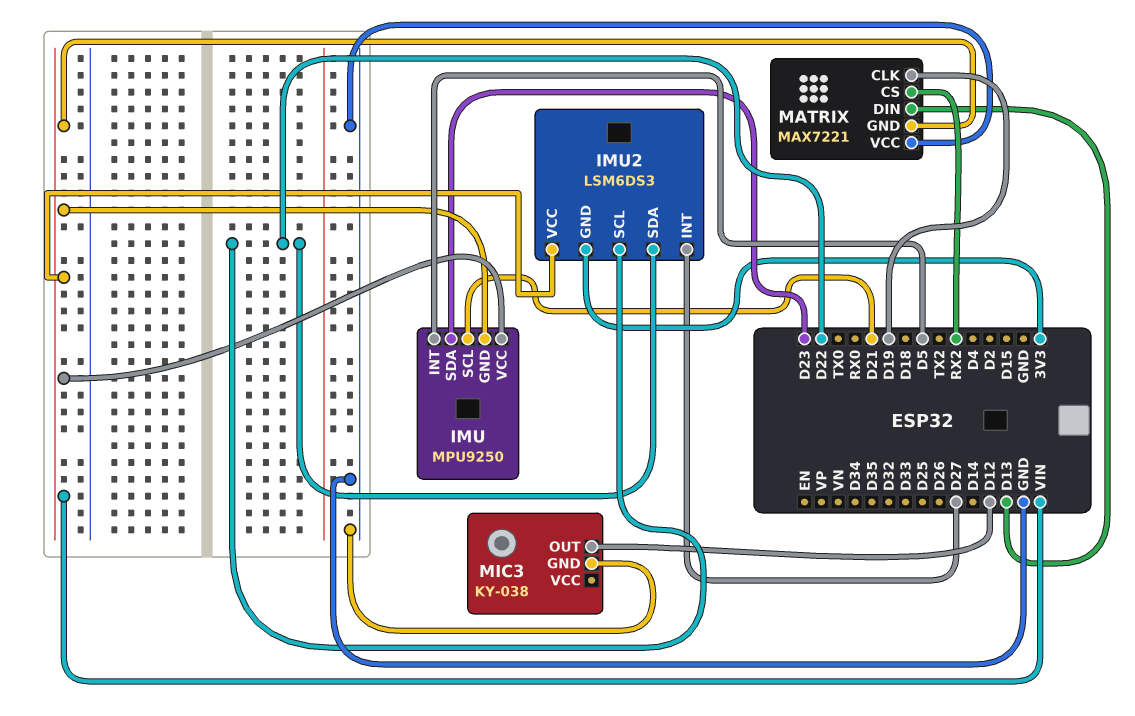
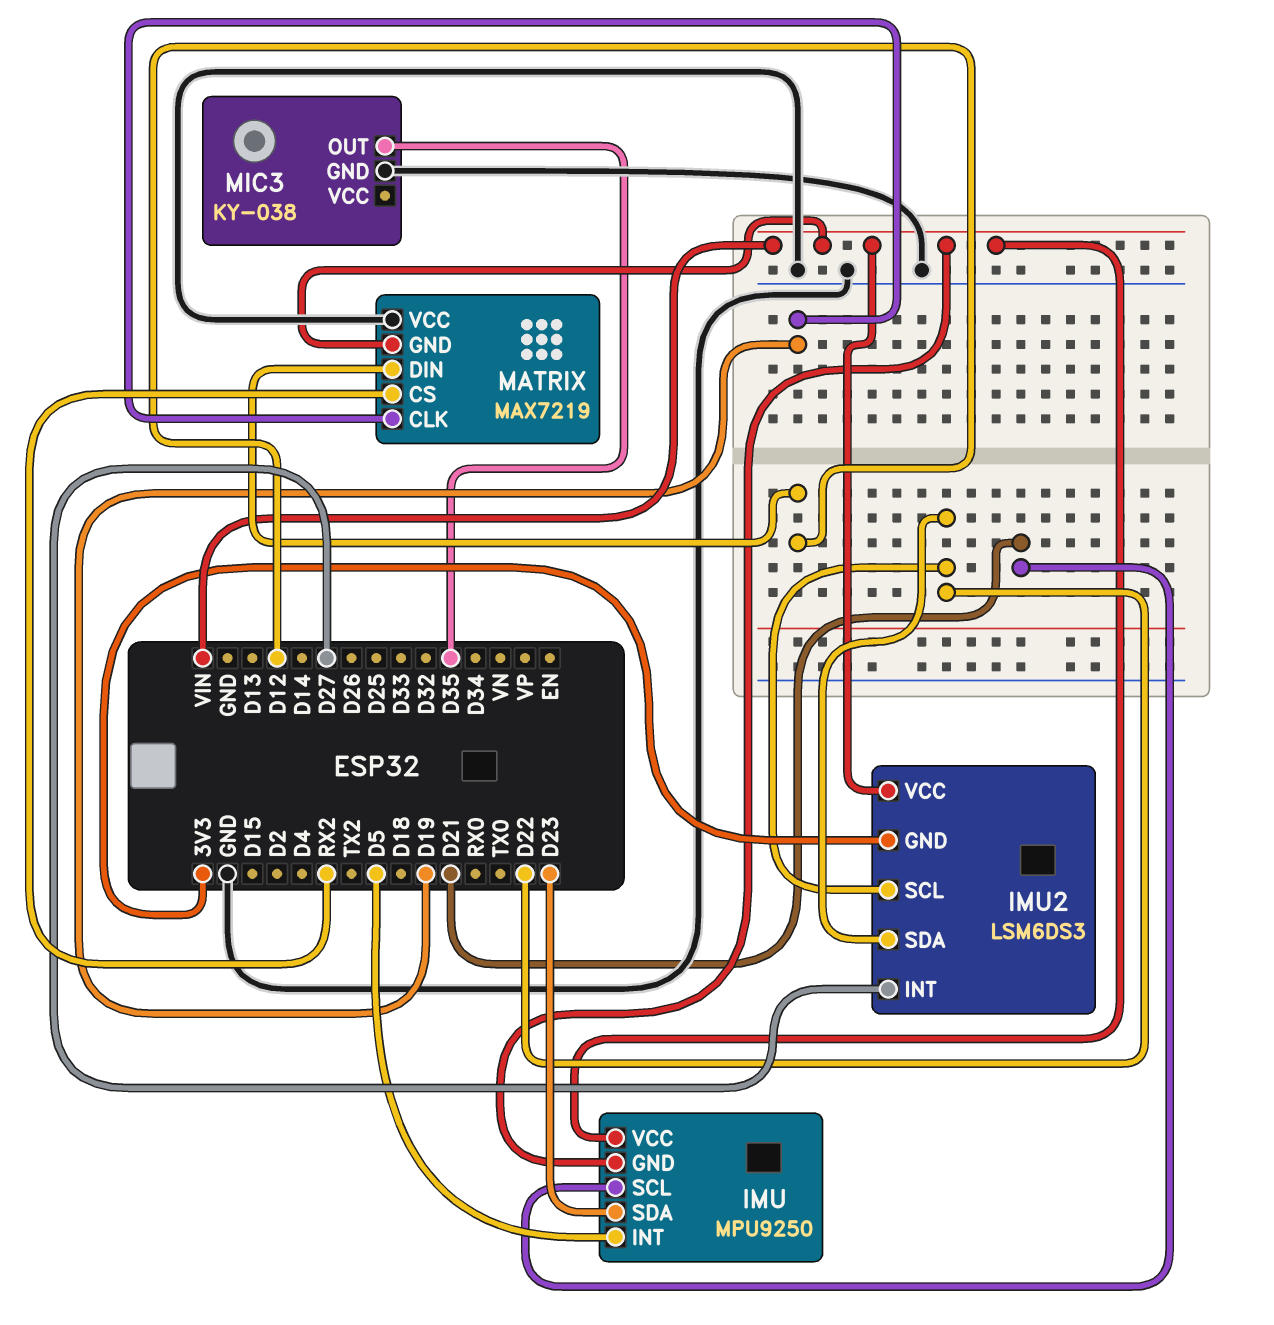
MATRIX: MAX7221 -> MAX7219
MATRIX pin DIN: D13 -> D12
MIC3 pin OUT: D12 -> D35

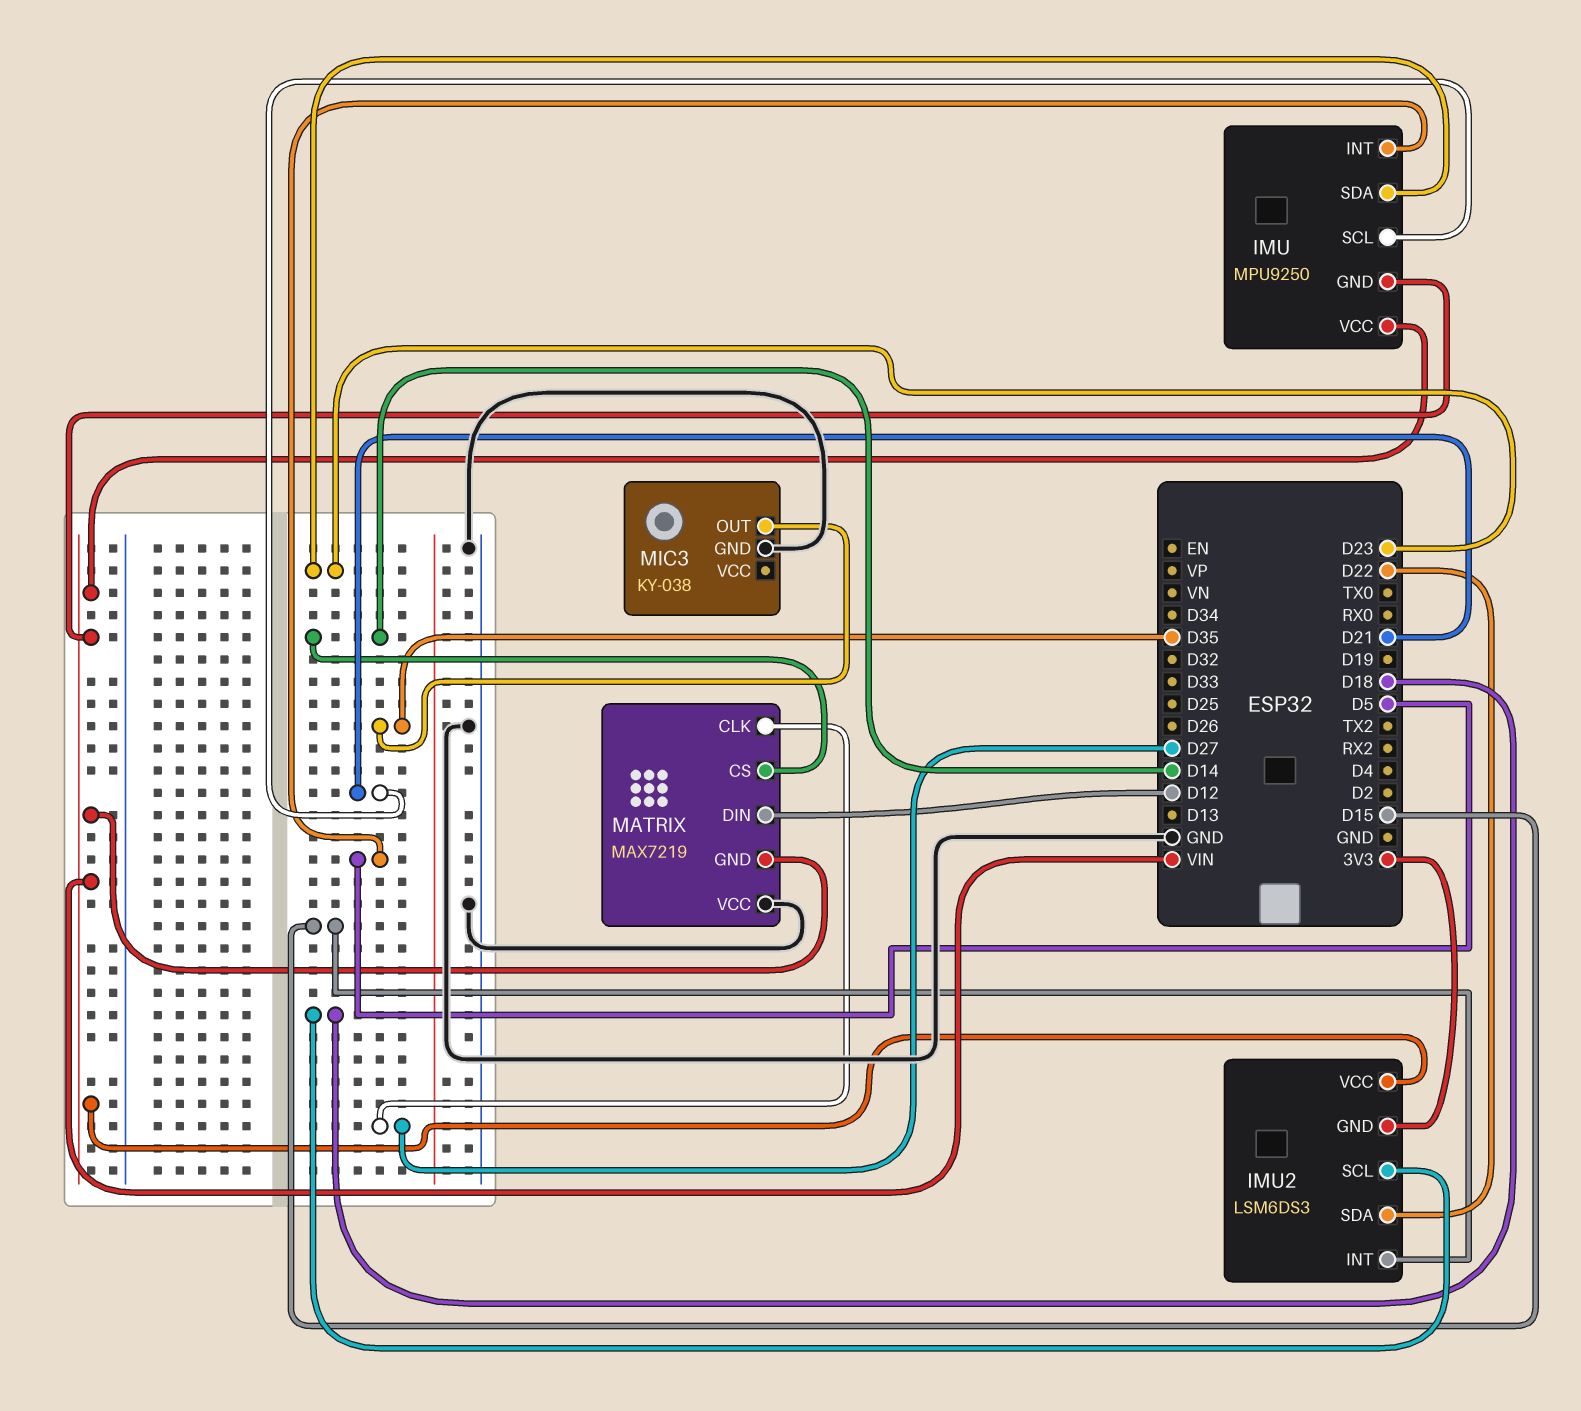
IMU2 pin INT: D27 -> D15
IMU2 pin SCL: D22 -> D18
MATRIX pin CLK: D19 -> D27
MATRIX pin CS: RX2 -> D14

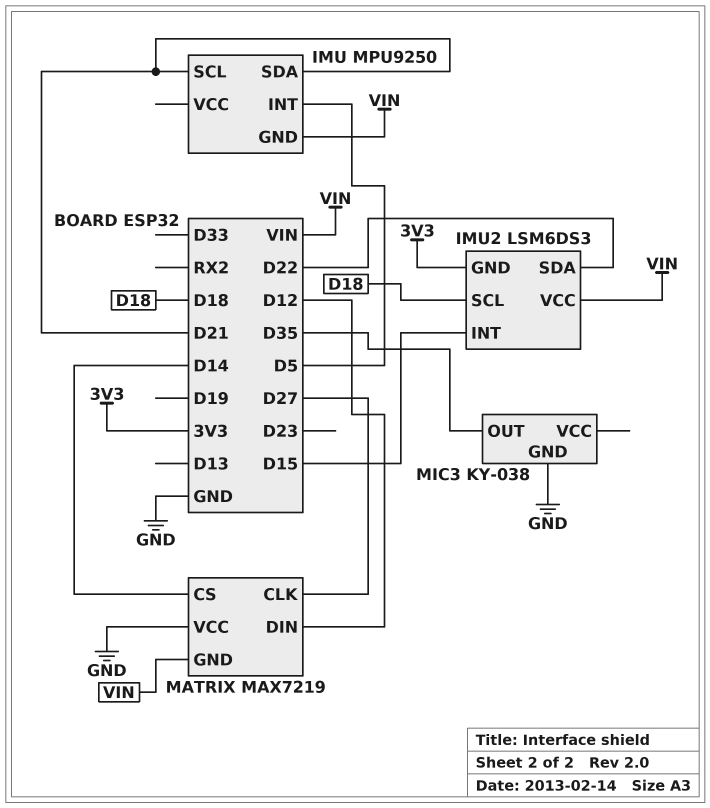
IMU pin SDA: D23 -> D21
IMU pin VCC: VIN -> none

